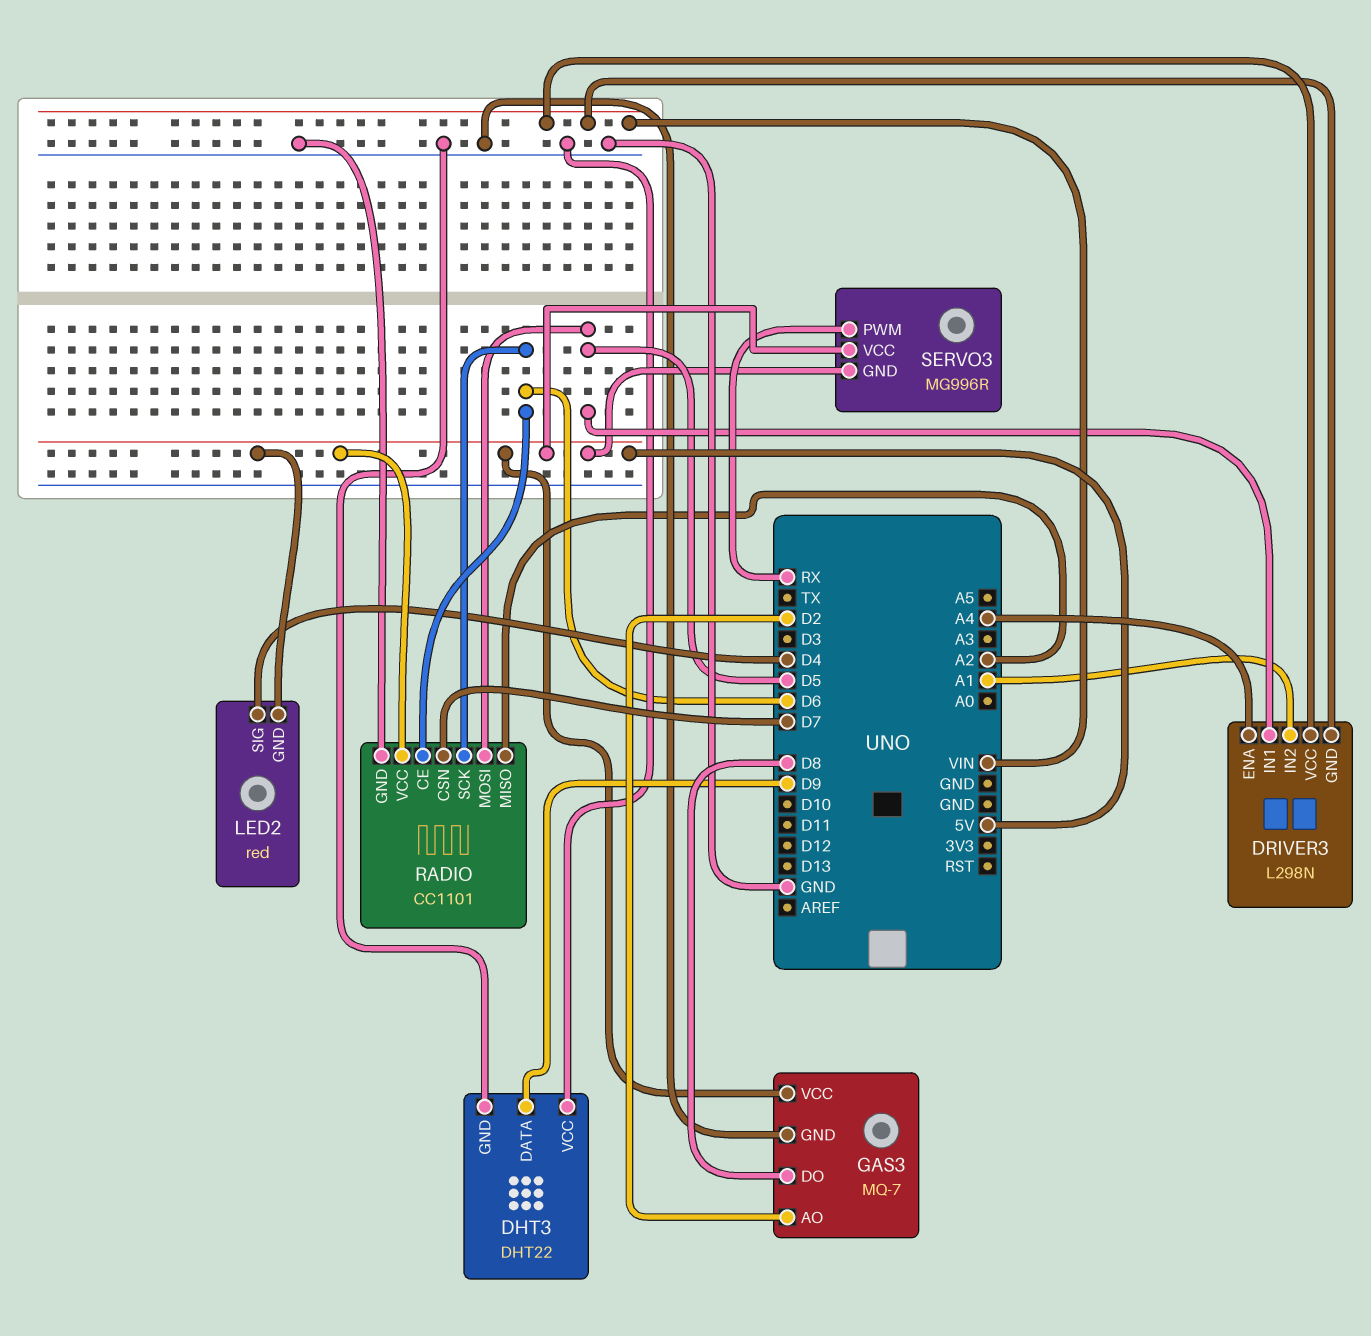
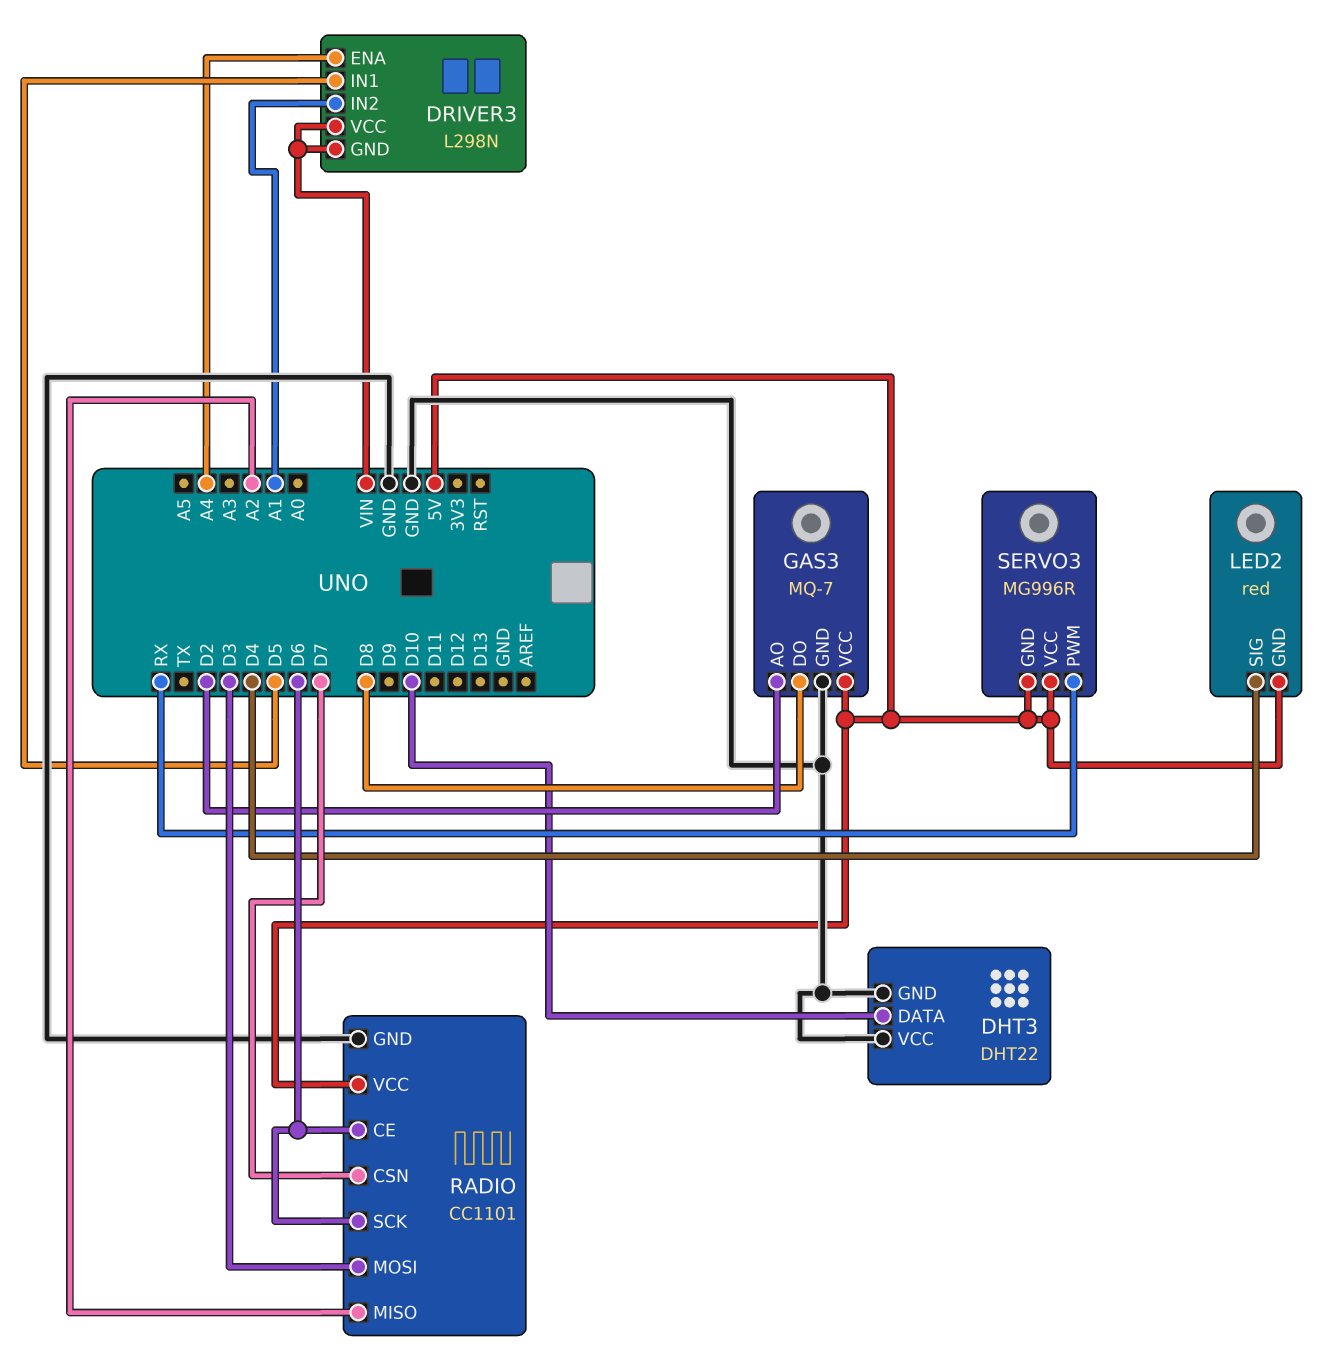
DHT3 pin DATA: D9 -> D10
RADIO pin MOSI: D5 -> D3

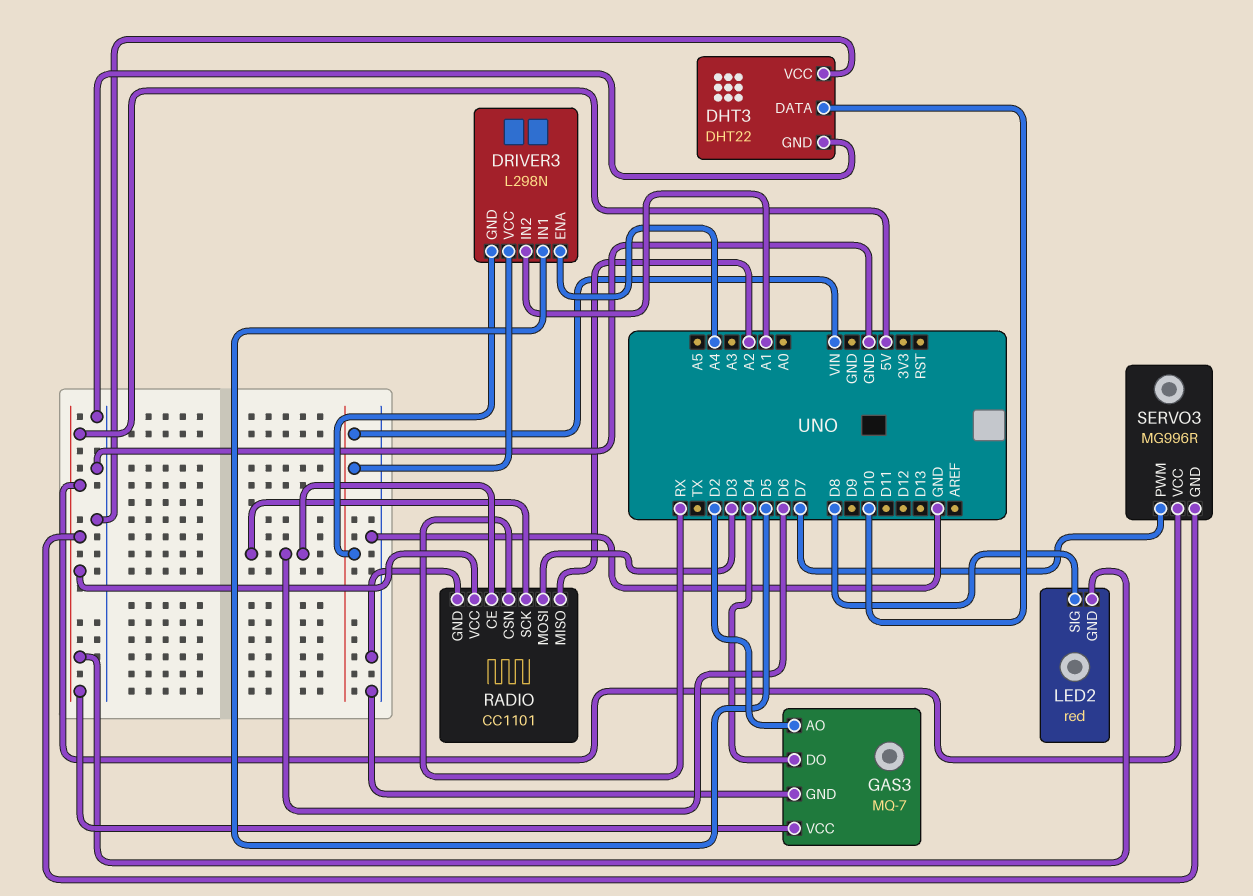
GAS3 pin DO: D8 -> D4
LED2 pin SIG: D4 -> D8
RADIO pin CSN: D7 -> RX
SERVO3 pin PWM: RX -> D7

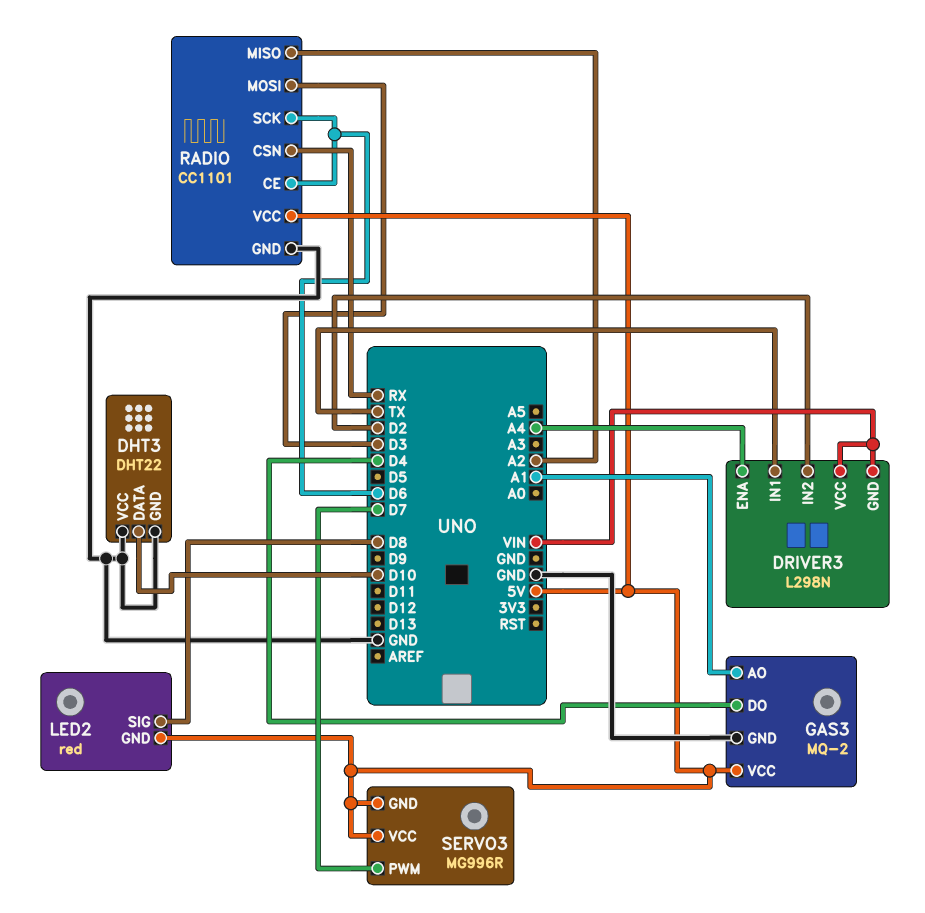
DRIVER3 pin IN1: D5 -> TX
DRIVER3 pin IN2: A1 -> D2
GAS3: MQ-7 -> MQ-2
GAS3 pin AO: D2 -> A1

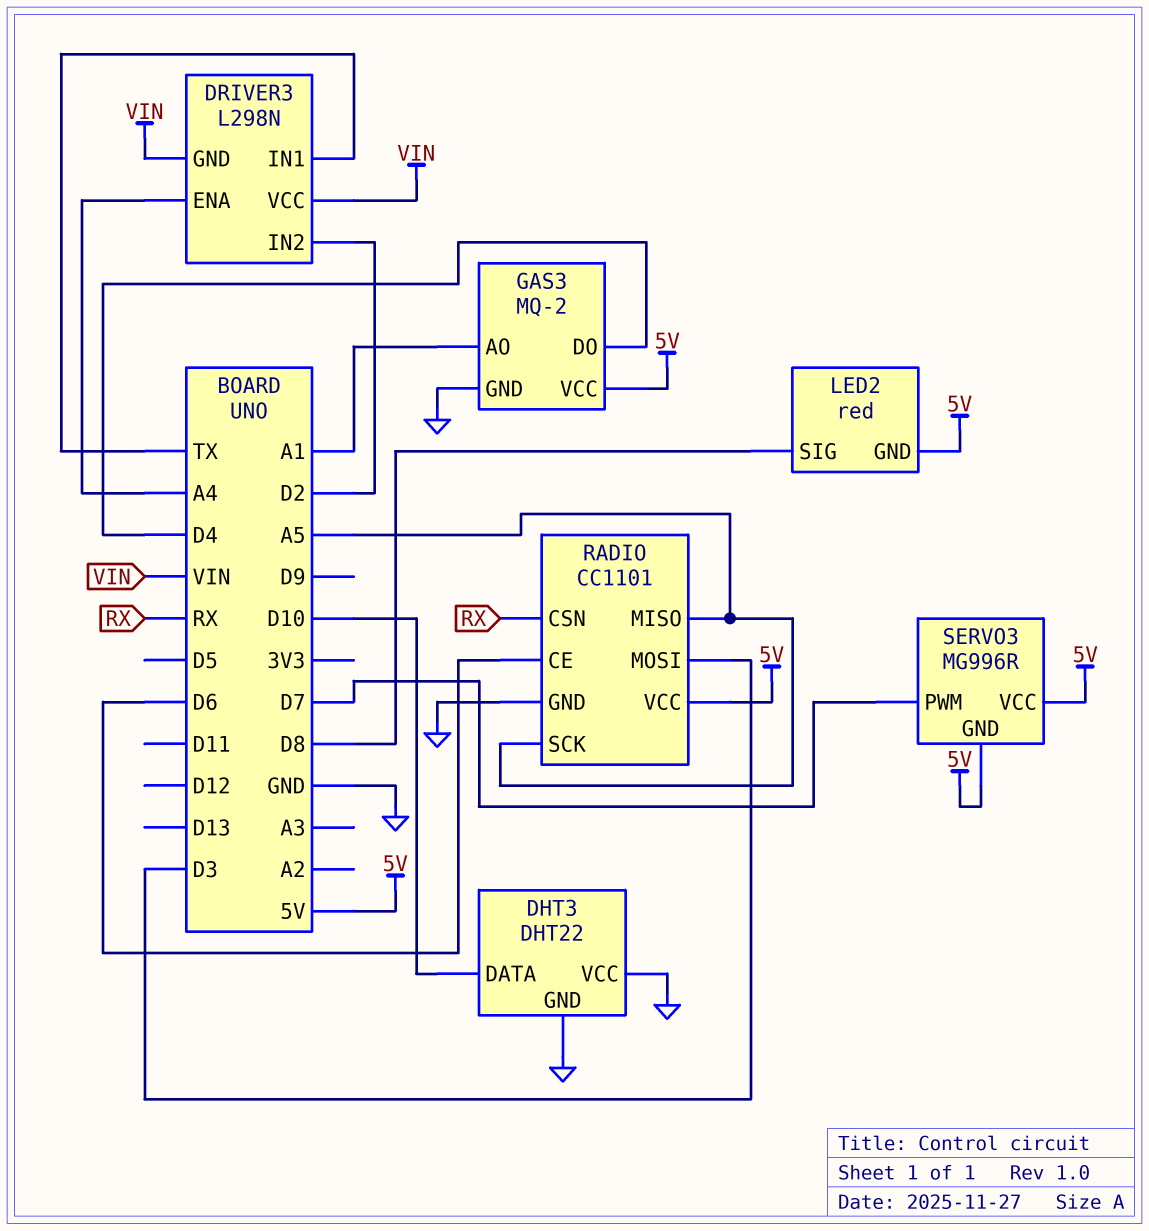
RADIO pin MISO: A2 -> A5
RADIO pin SCK: D6 -> A5

